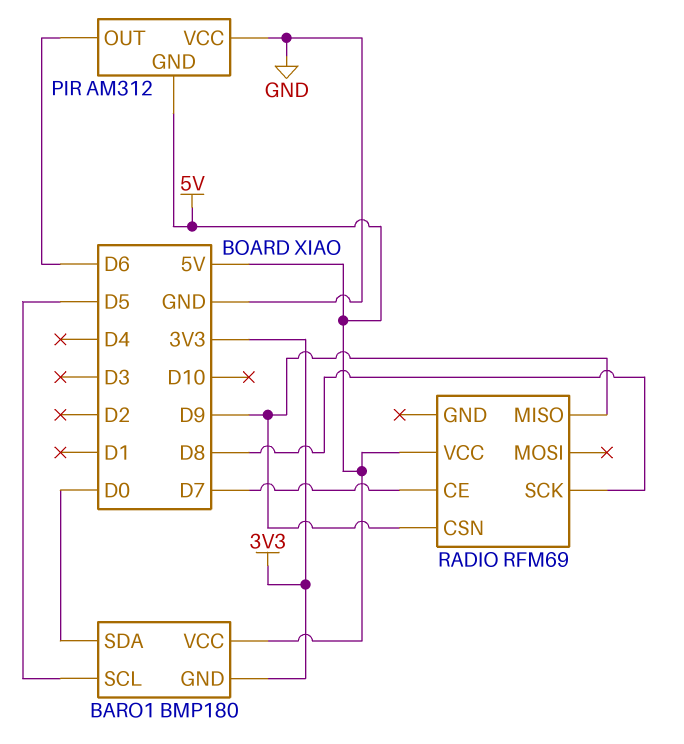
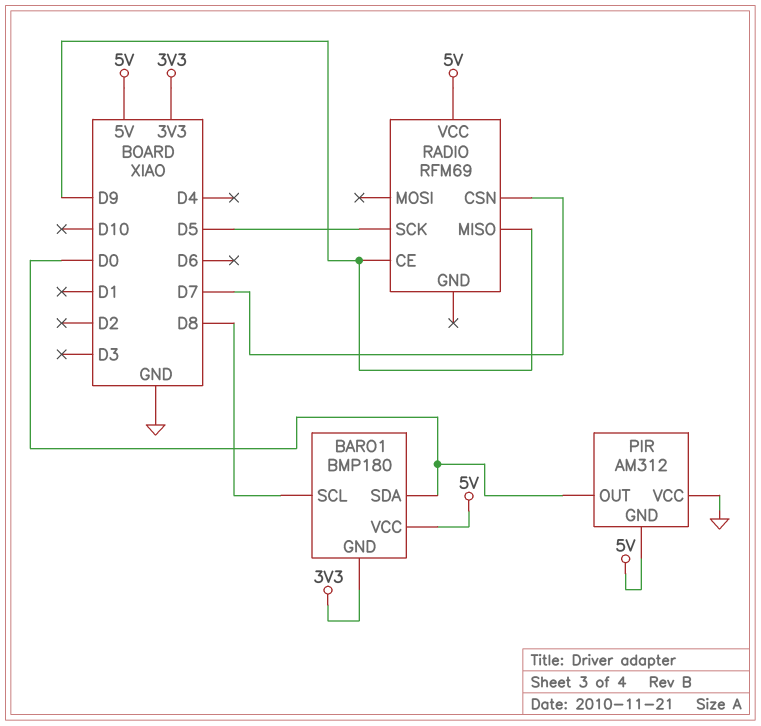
BARO1 pin SCL: D5 -> D8
PIR pin OUT: D6 -> D0
RADIO pin CE: D7 -> D9
RADIO pin CSN: D9 -> D7
RADIO pin SCK: D8 -> D5

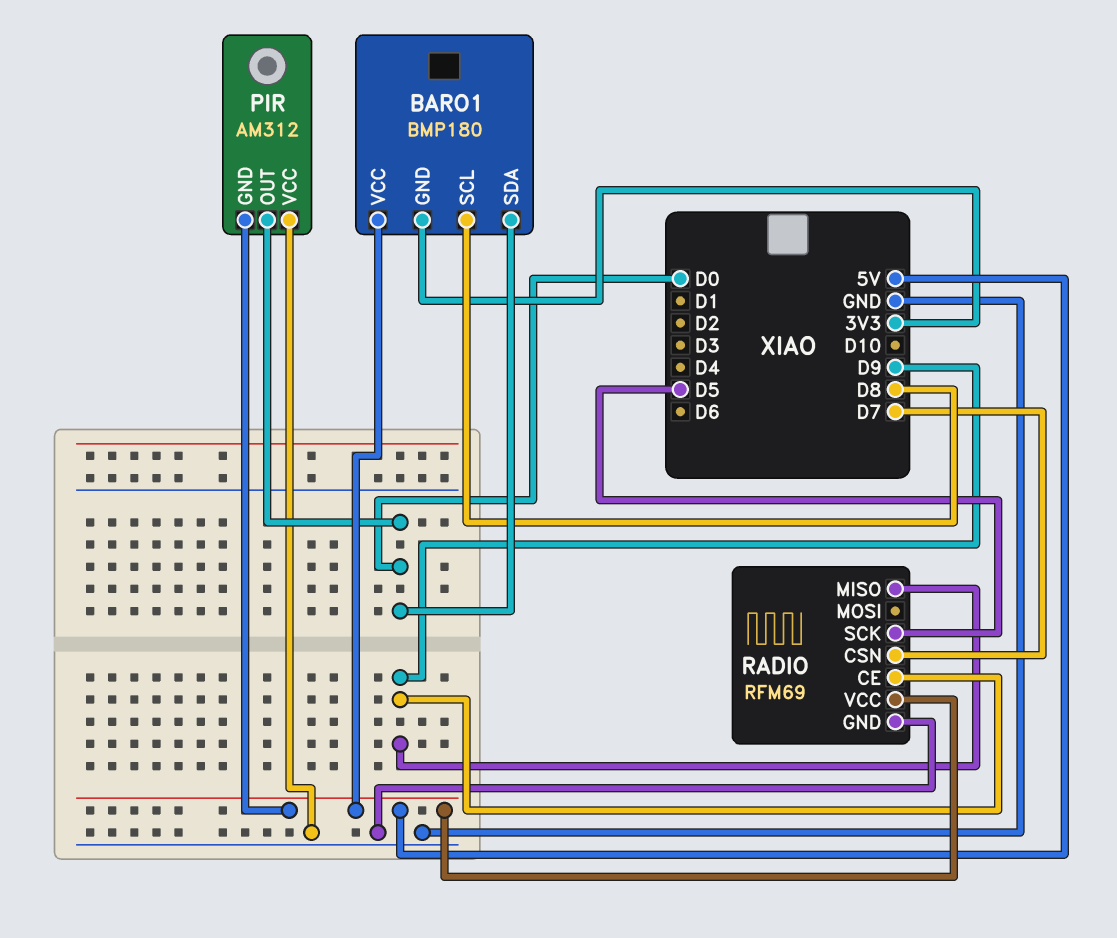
RADIO pin GND: none -> GND

